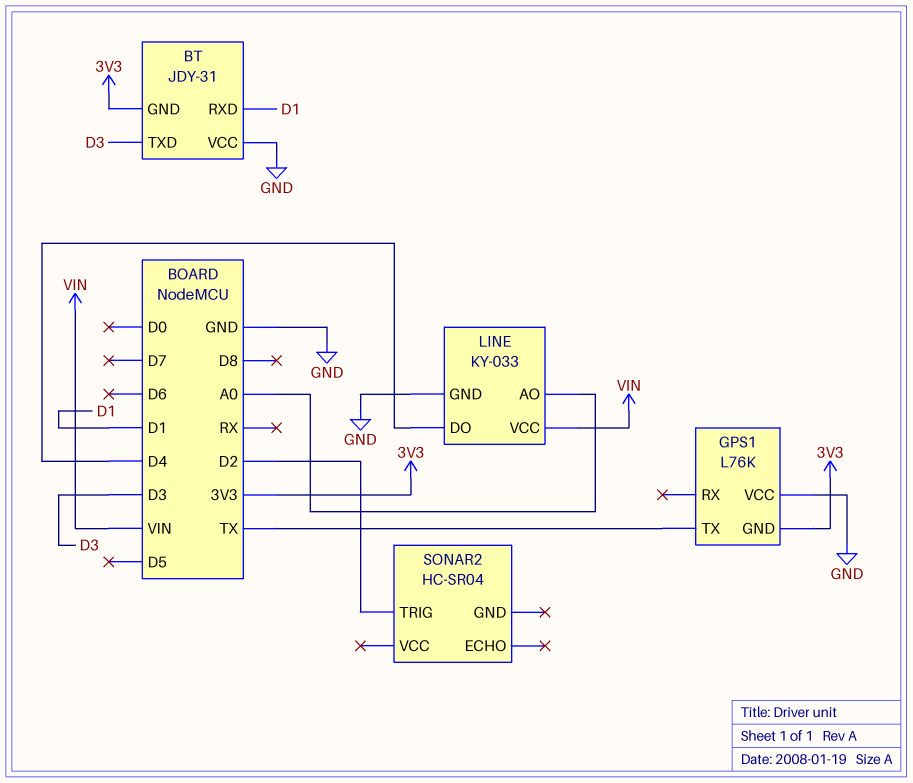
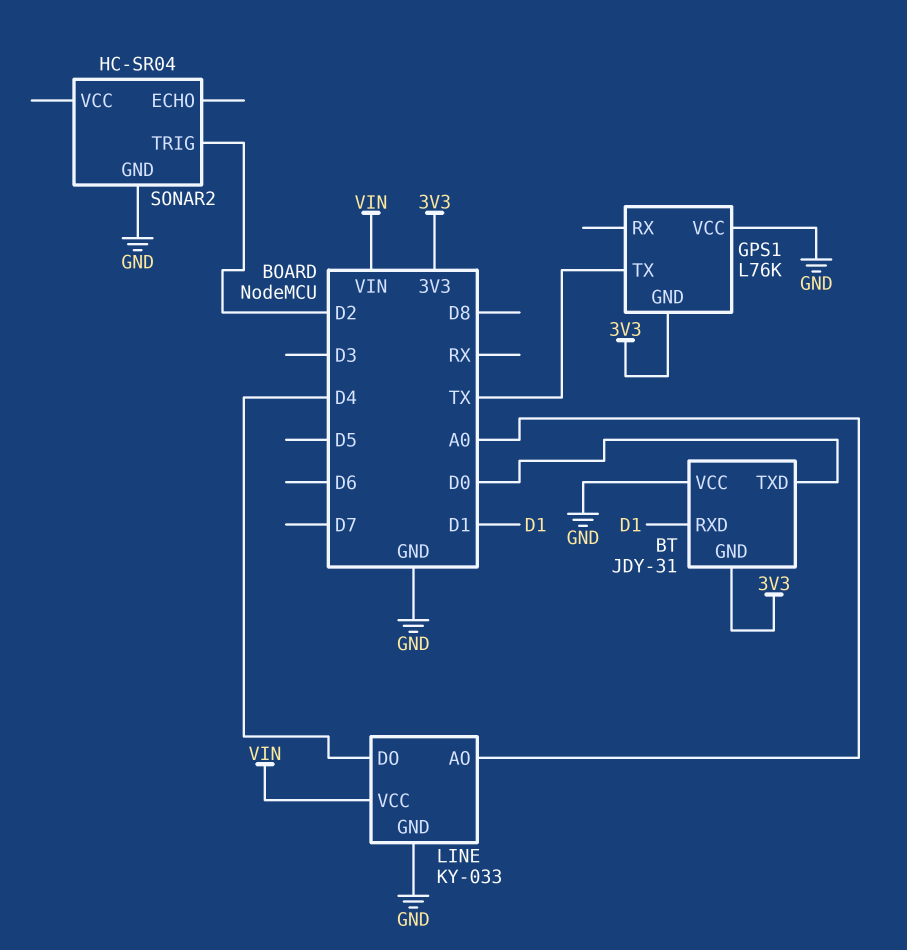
BT pin TXD: D3 -> D0
SONAR2 pin GND: none -> GND

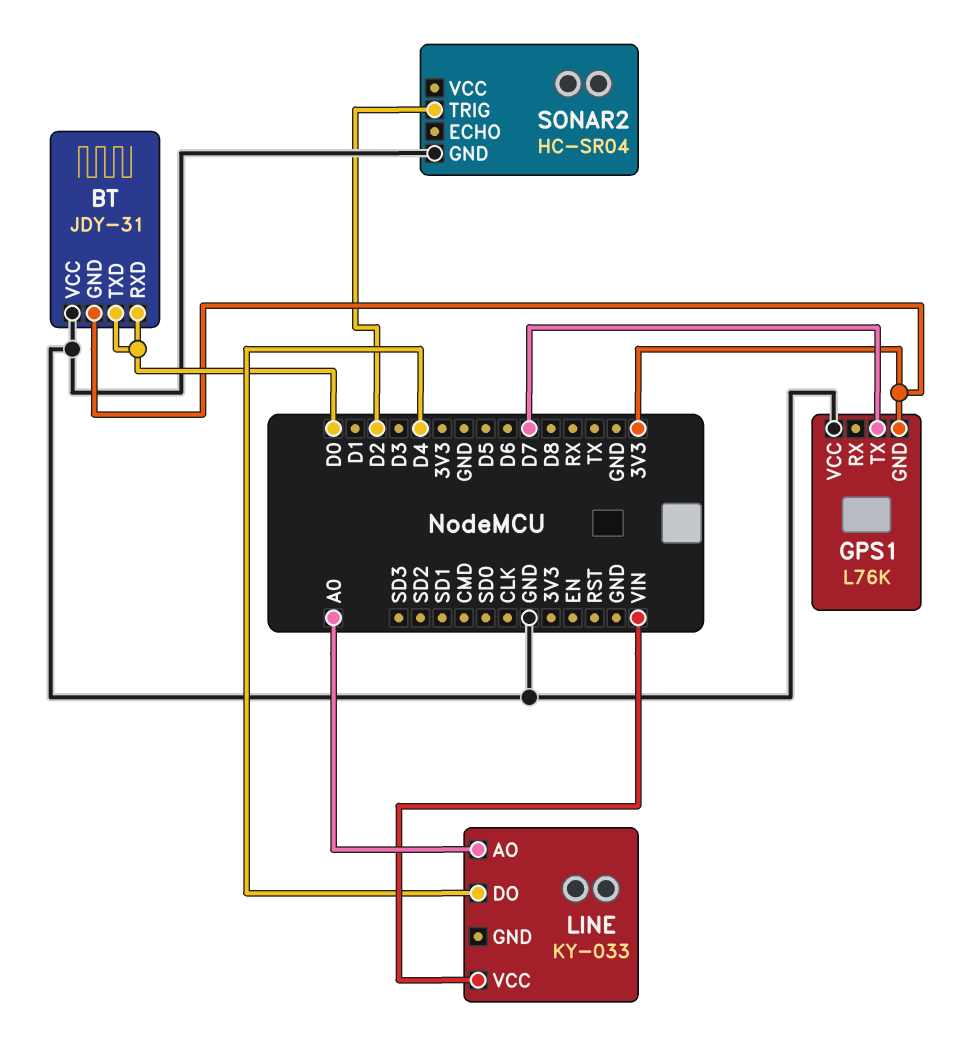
BT pin RXD: D1 -> D0
GPS1 pin TX: TX -> D7
LINE pin GND: GND -> none

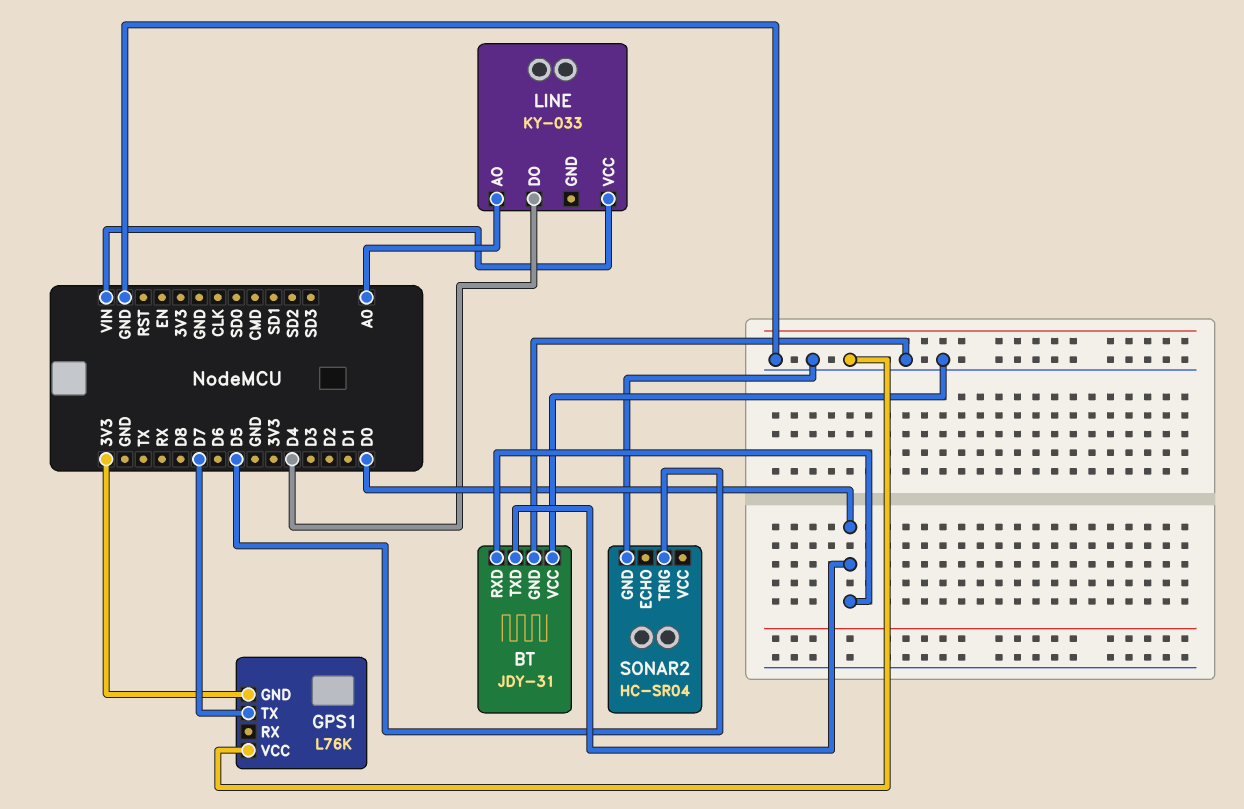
BT pin GND: 3V3 -> GND
SONAR2 pin TRIG: D2 -> D5

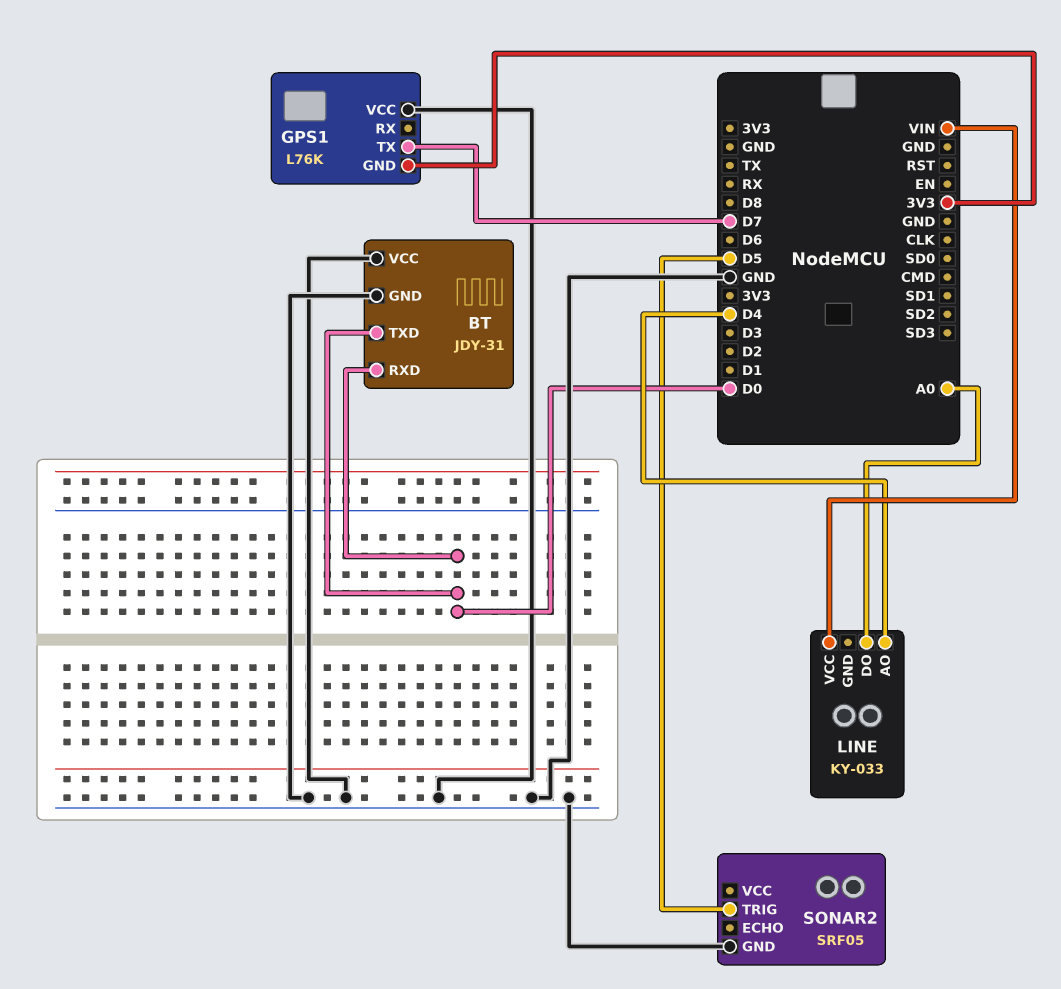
LINE pin AO: A0 -> D4
LINE pin DO: D4 -> A0
SONAR2: HC-SR04 -> SRF05

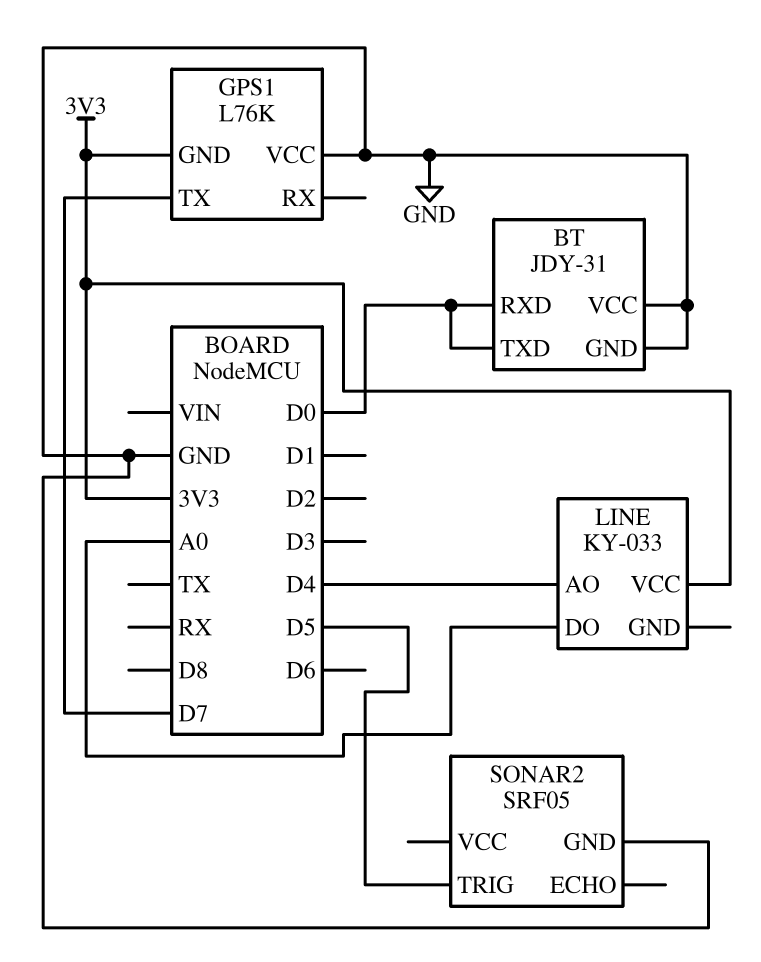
LINE pin VCC: VIN -> 3V3

